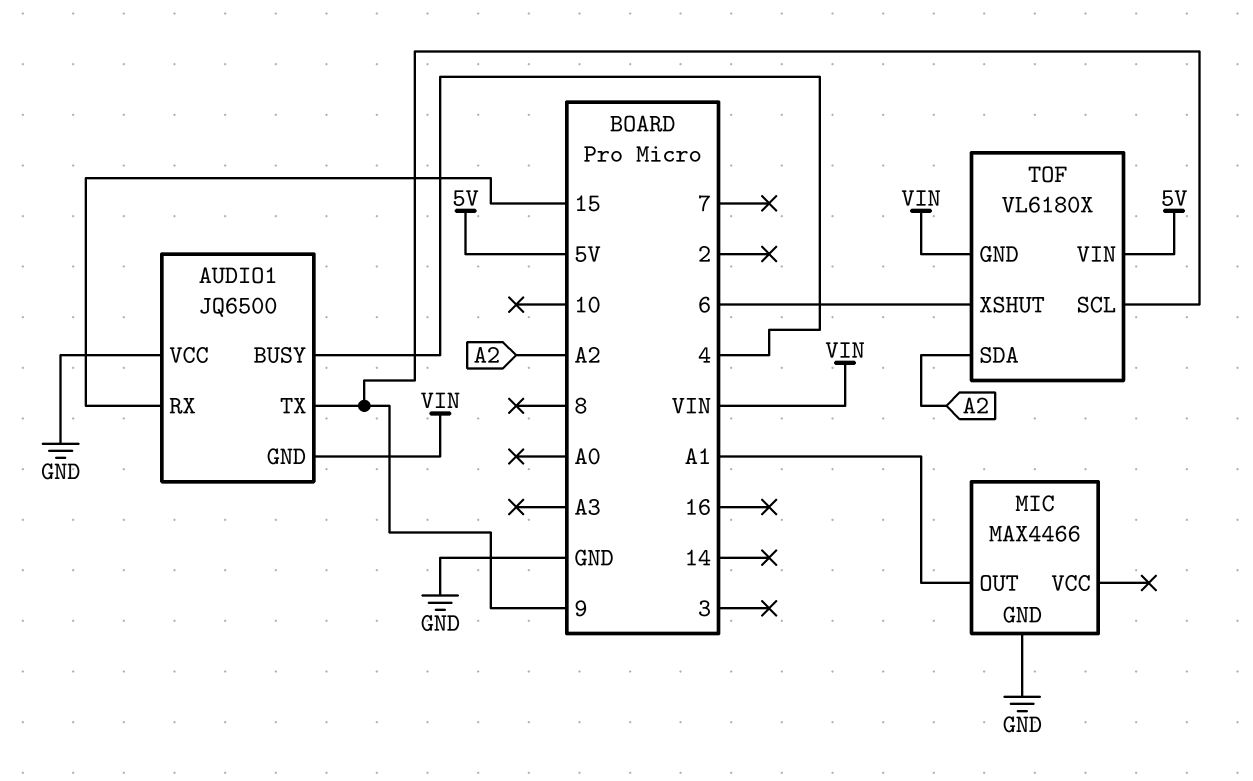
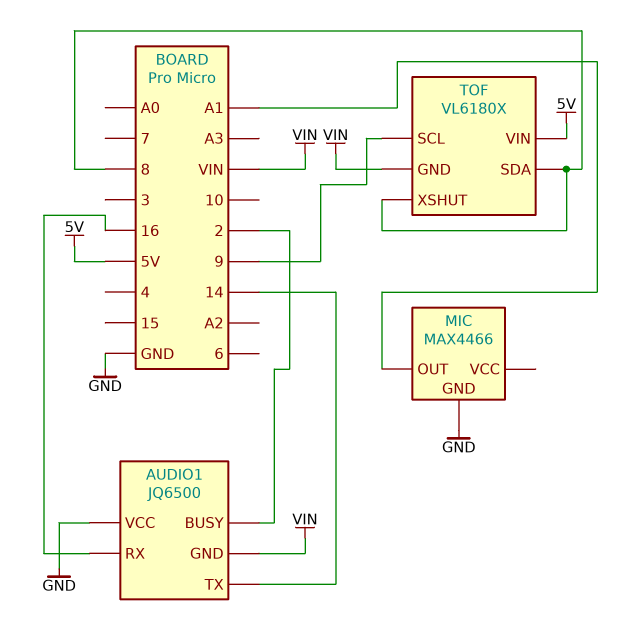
AUDIO1 pin BUSY: 4 -> 2
AUDIO1 pin RX: 15 -> 16
AUDIO1 pin TX: 9 -> 14
TOF pin SDA: A2 -> 8
TOF pin XSHUT: 6 -> 8

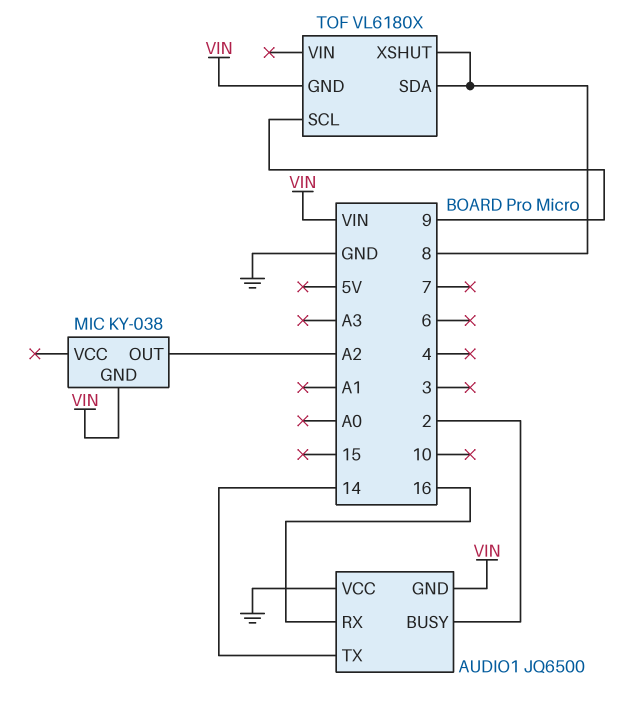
MIC: MAX4466 -> KY-038
MIC pin GND: GND -> VIN
MIC pin OUT: A1 -> A2
TOF pin VIN: 5V -> none

